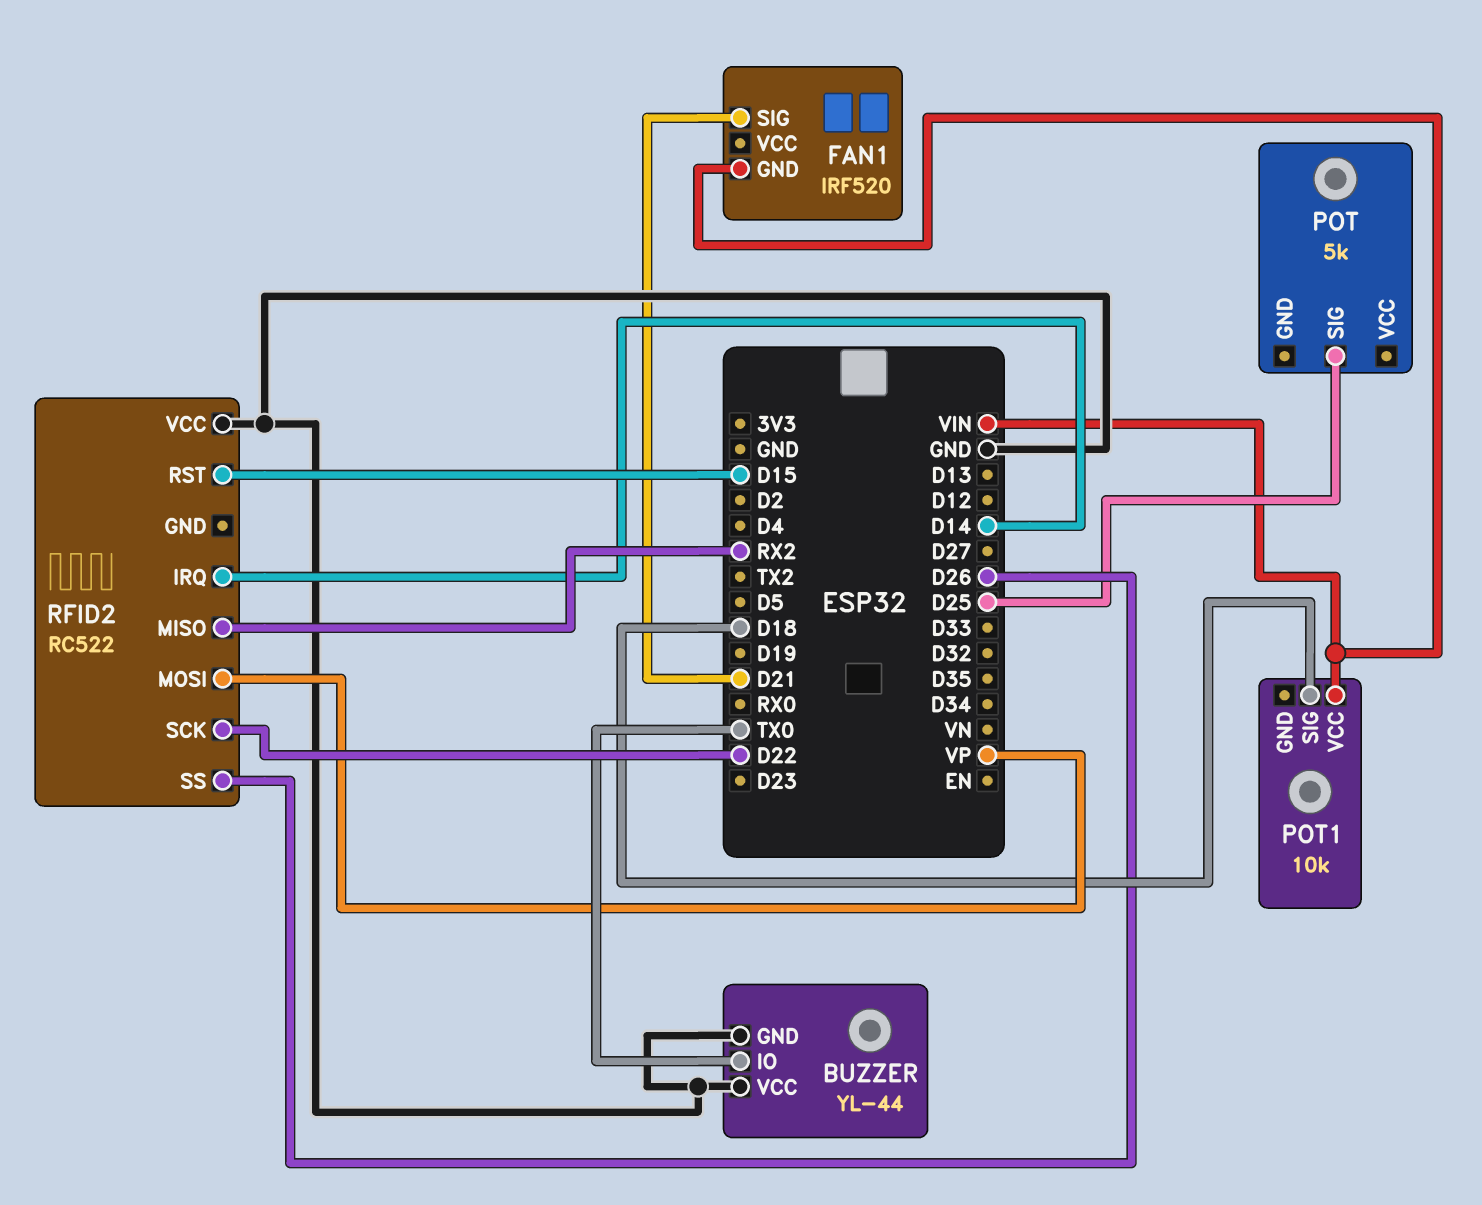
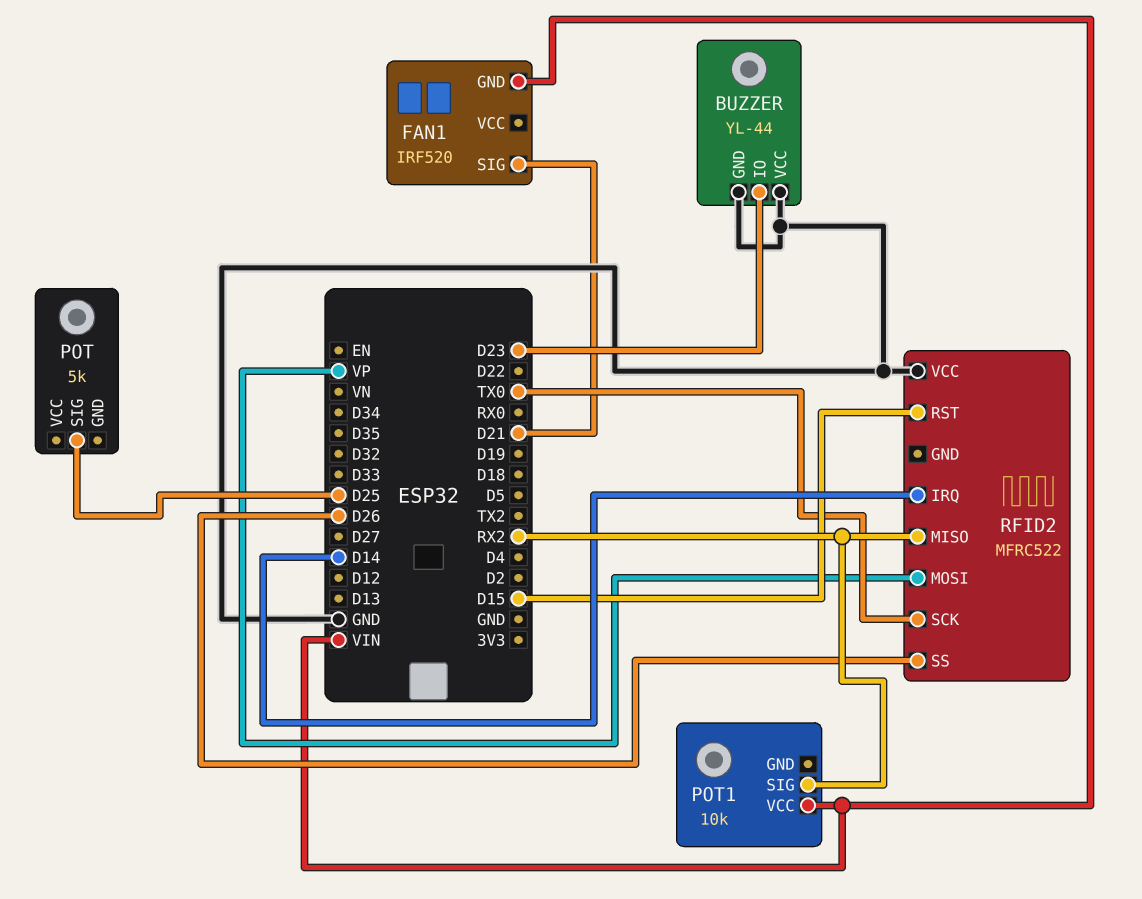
BUZZER pin IO: TX0 -> D23
POT1 pin SIG: D18 -> RX2
RFID2: RC522 -> MFRC522
RFID2 pin SCK: D22 -> TX0

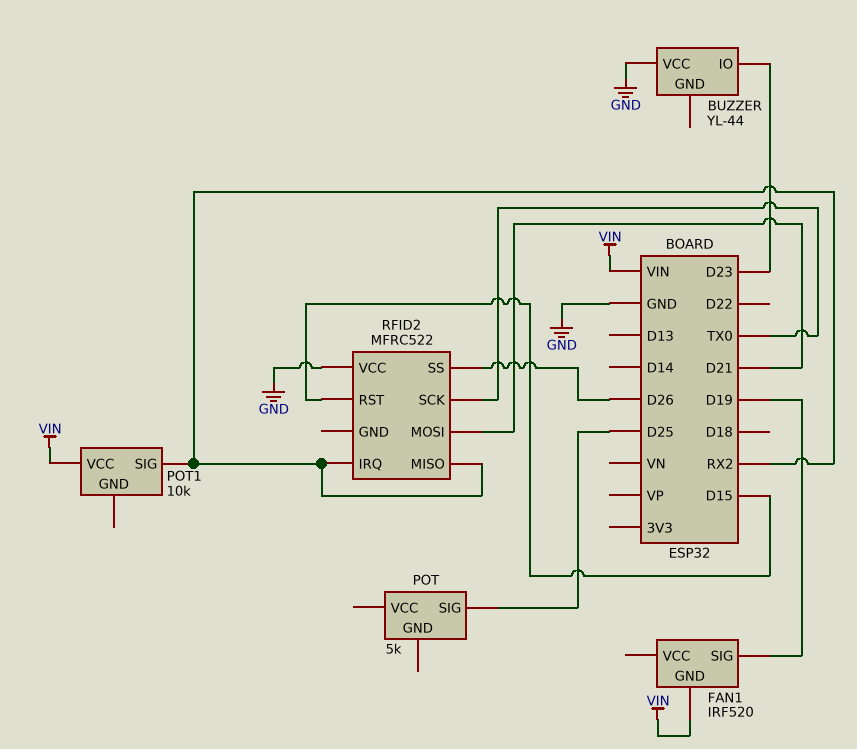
BUZZER pin GND: GND -> none
FAN1 pin SIG: D21 -> D19
RFID2 pin IRQ: D14 -> RX2
RFID2 pin MOSI: VP -> D21

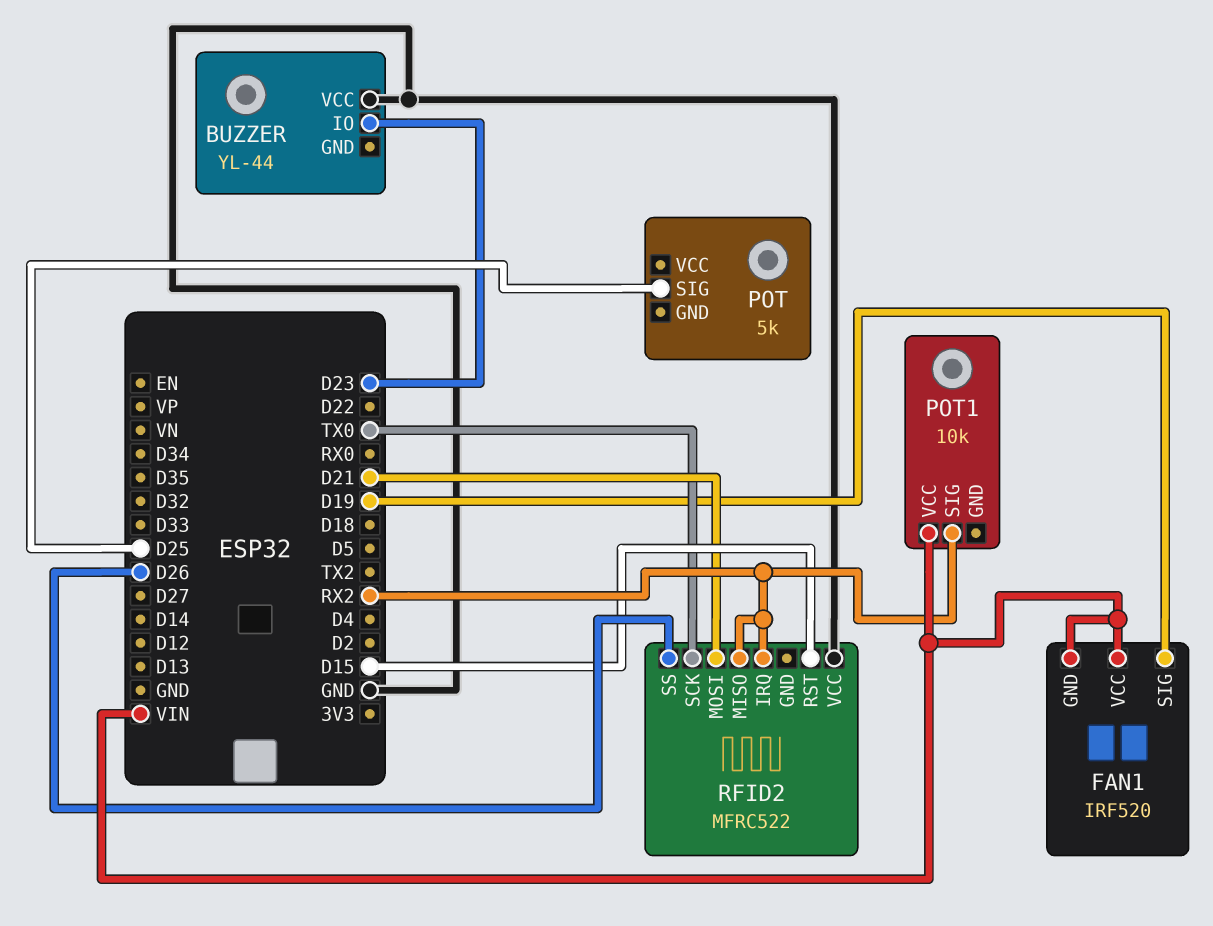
FAN1 pin VCC: none -> VIN

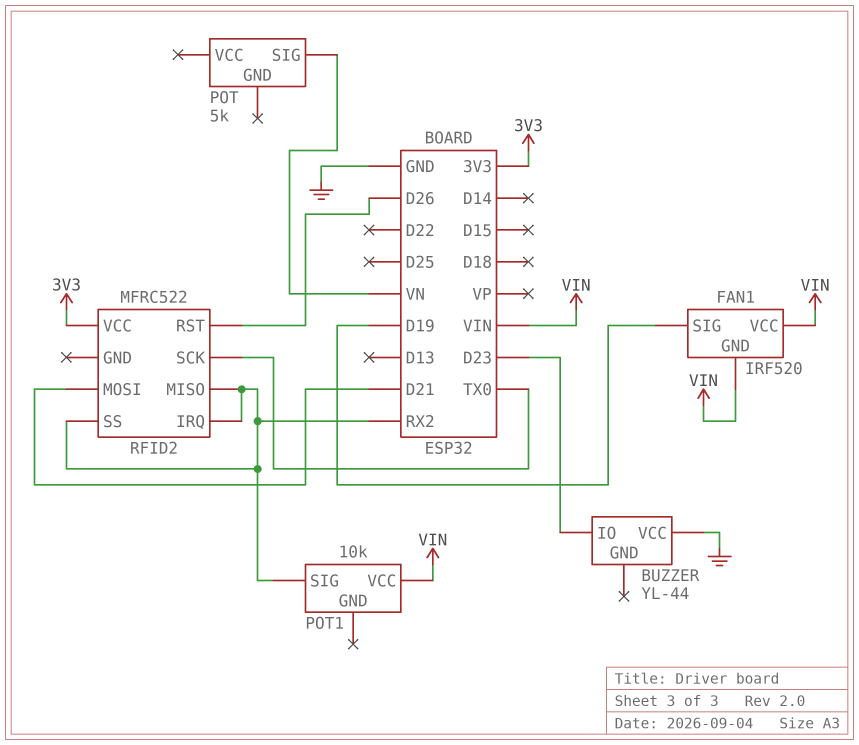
POT pin SIG: D25 -> VN
RFID2 pin RST: D15 -> D26
RFID2 pin SS: D26 -> RX2
RFID2 pin VCC: GND -> 3V3

